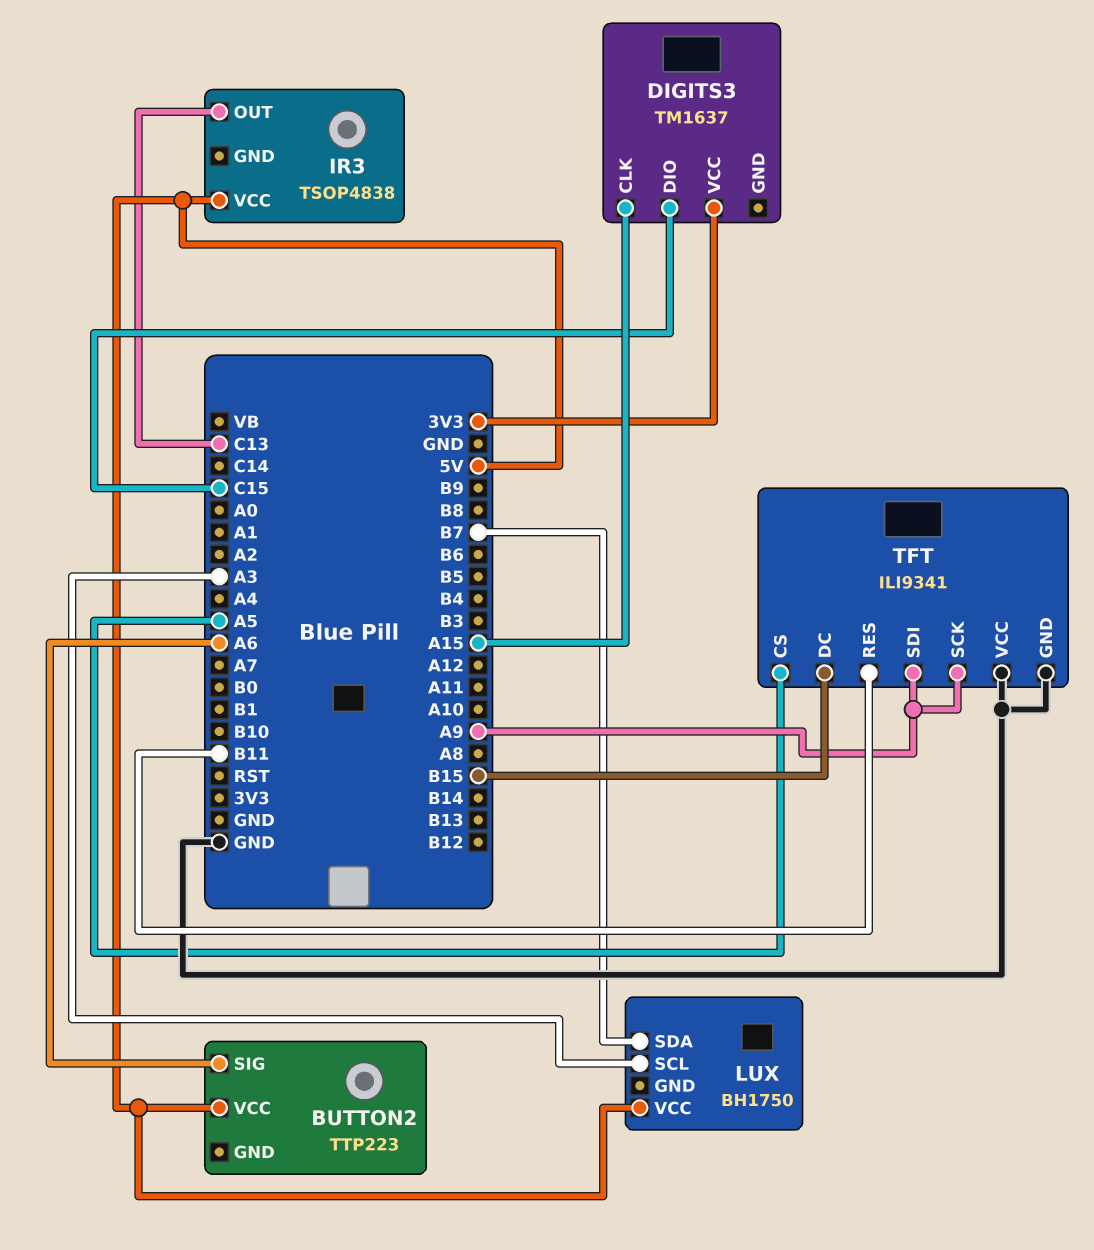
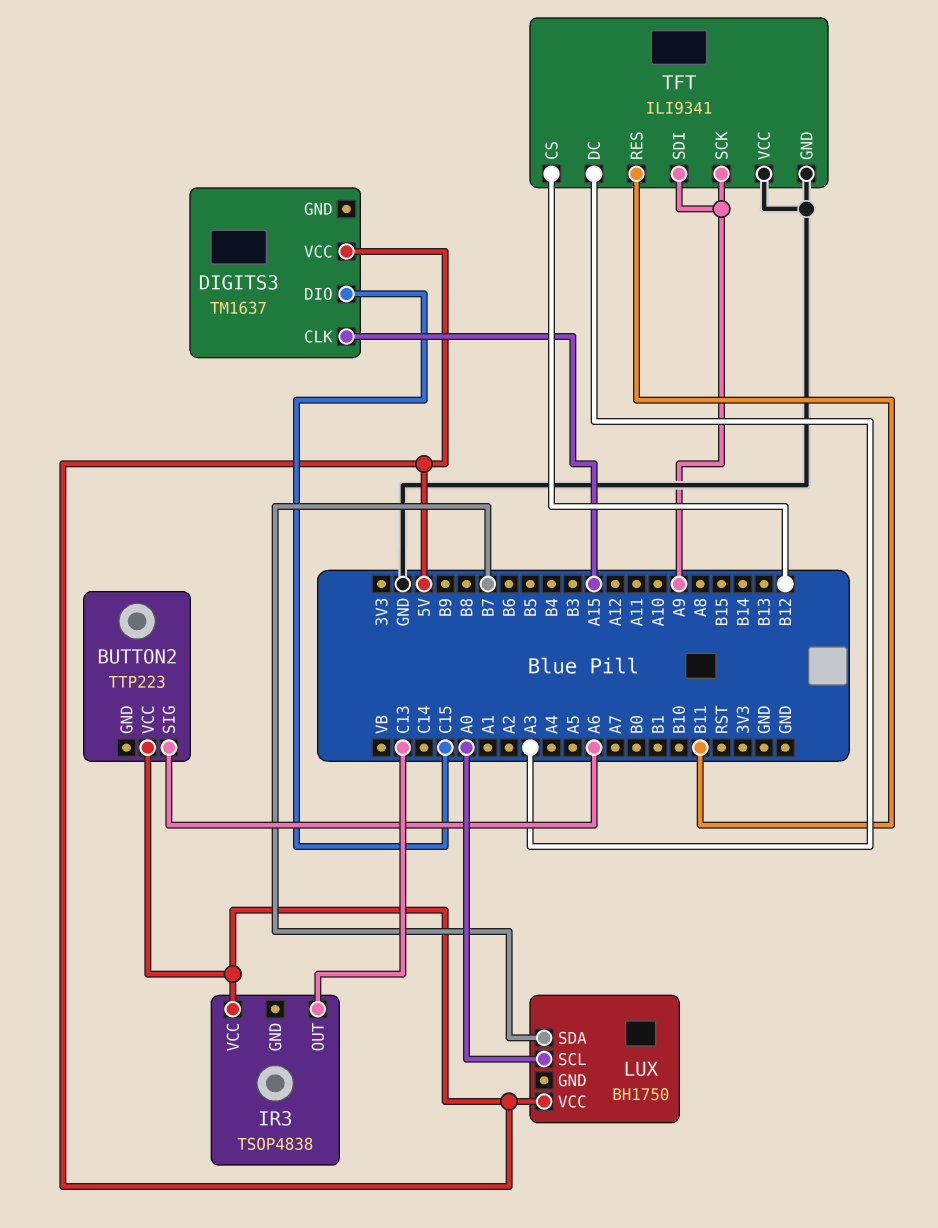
DIGITS3 pin VCC: 3V3 -> 5V
LUX pin SCL: A3 -> A0
TFT pin CS: A5 -> B12
TFT pin DC: B15 -> A3

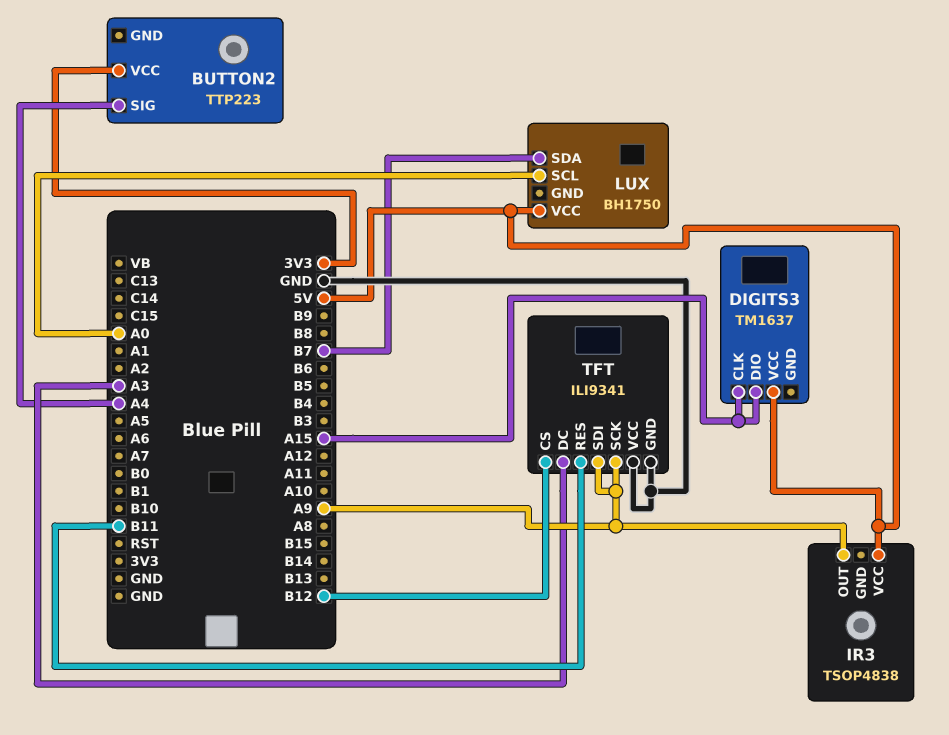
BUTTON2 pin SIG: A6 -> A4
BUTTON2 pin VCC: 5V -> 3V3
DIGITS3 pin DIO: C15 -> A15
IR3 pin OUT: C13 -> A9

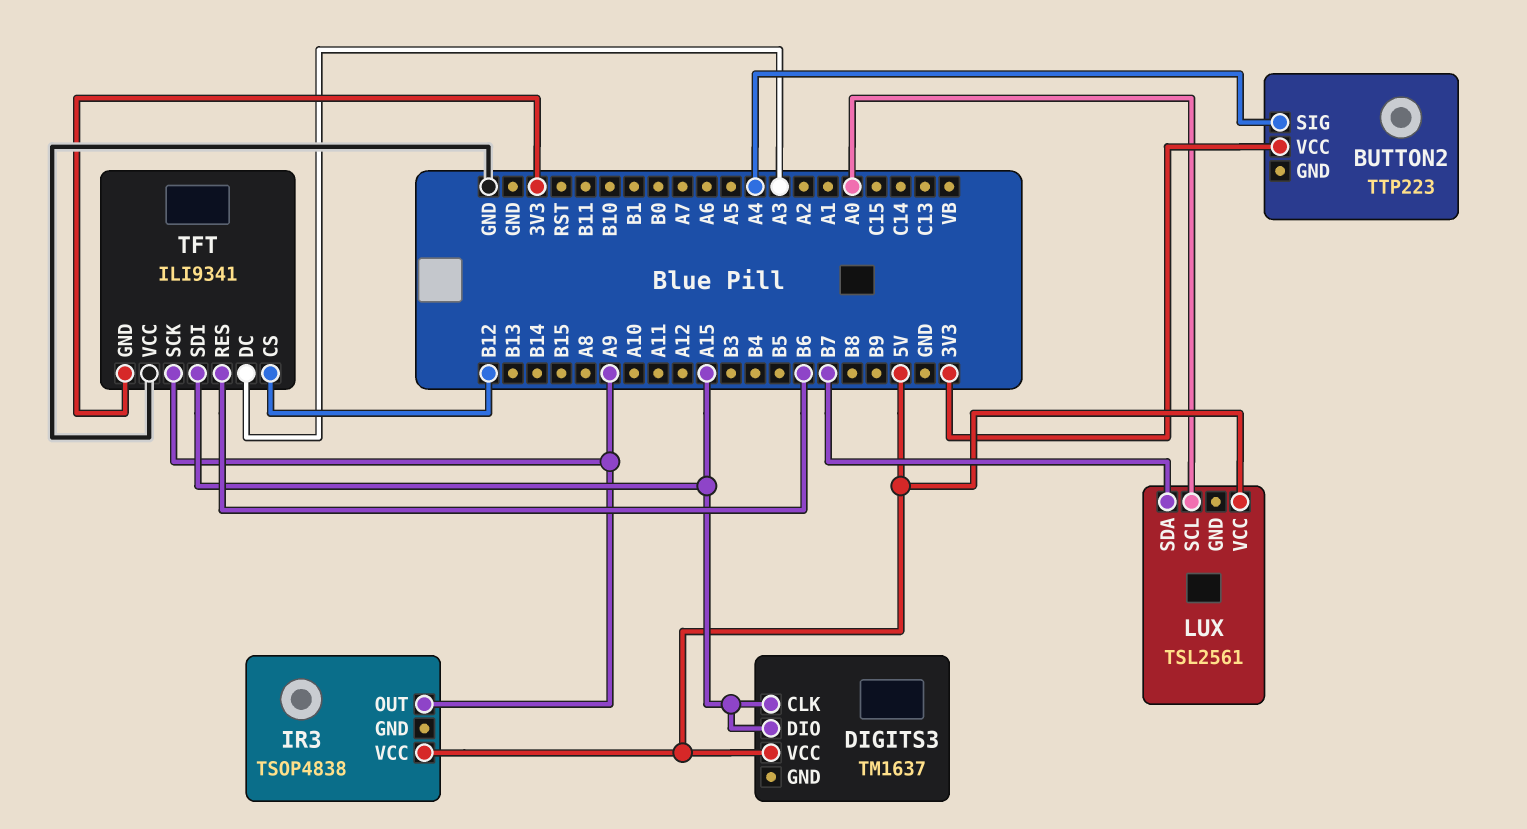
LUX: BH1750 -> TSL2561
TFT pin GND: GND -> 3V3
TFT pin RES: B11 -> B6
TFT pin SDI: A9 -> A15

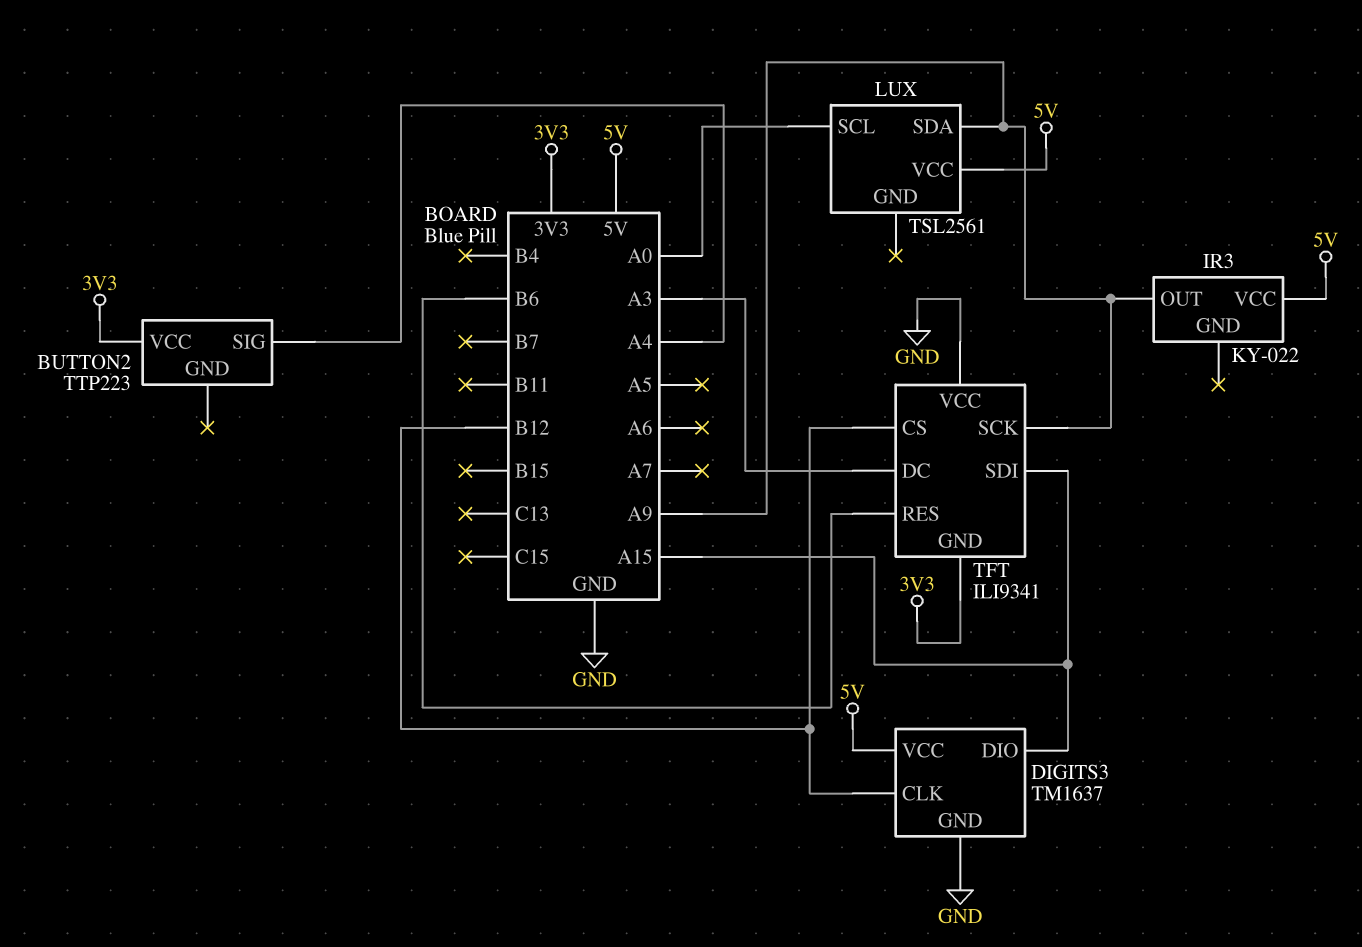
DIGITS3 pin CLK: A15 -> B12
DIGITS3 pin GND: none -> GND
IR3: TSOP4838 -> KY-022
LUX pin SDA: B7 -> A9

